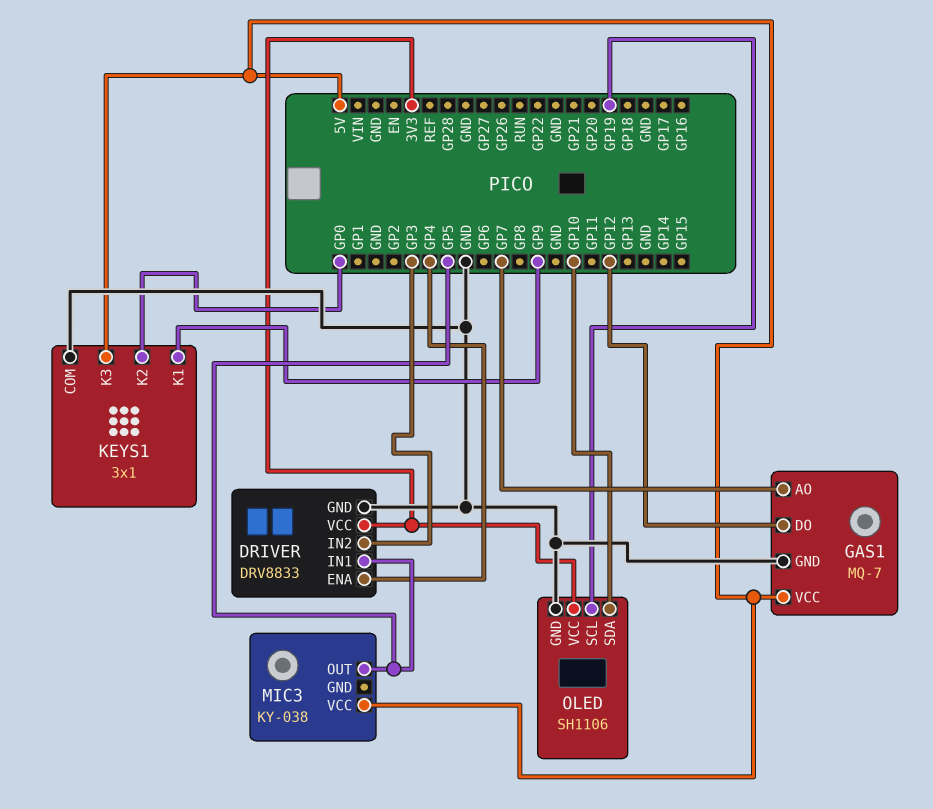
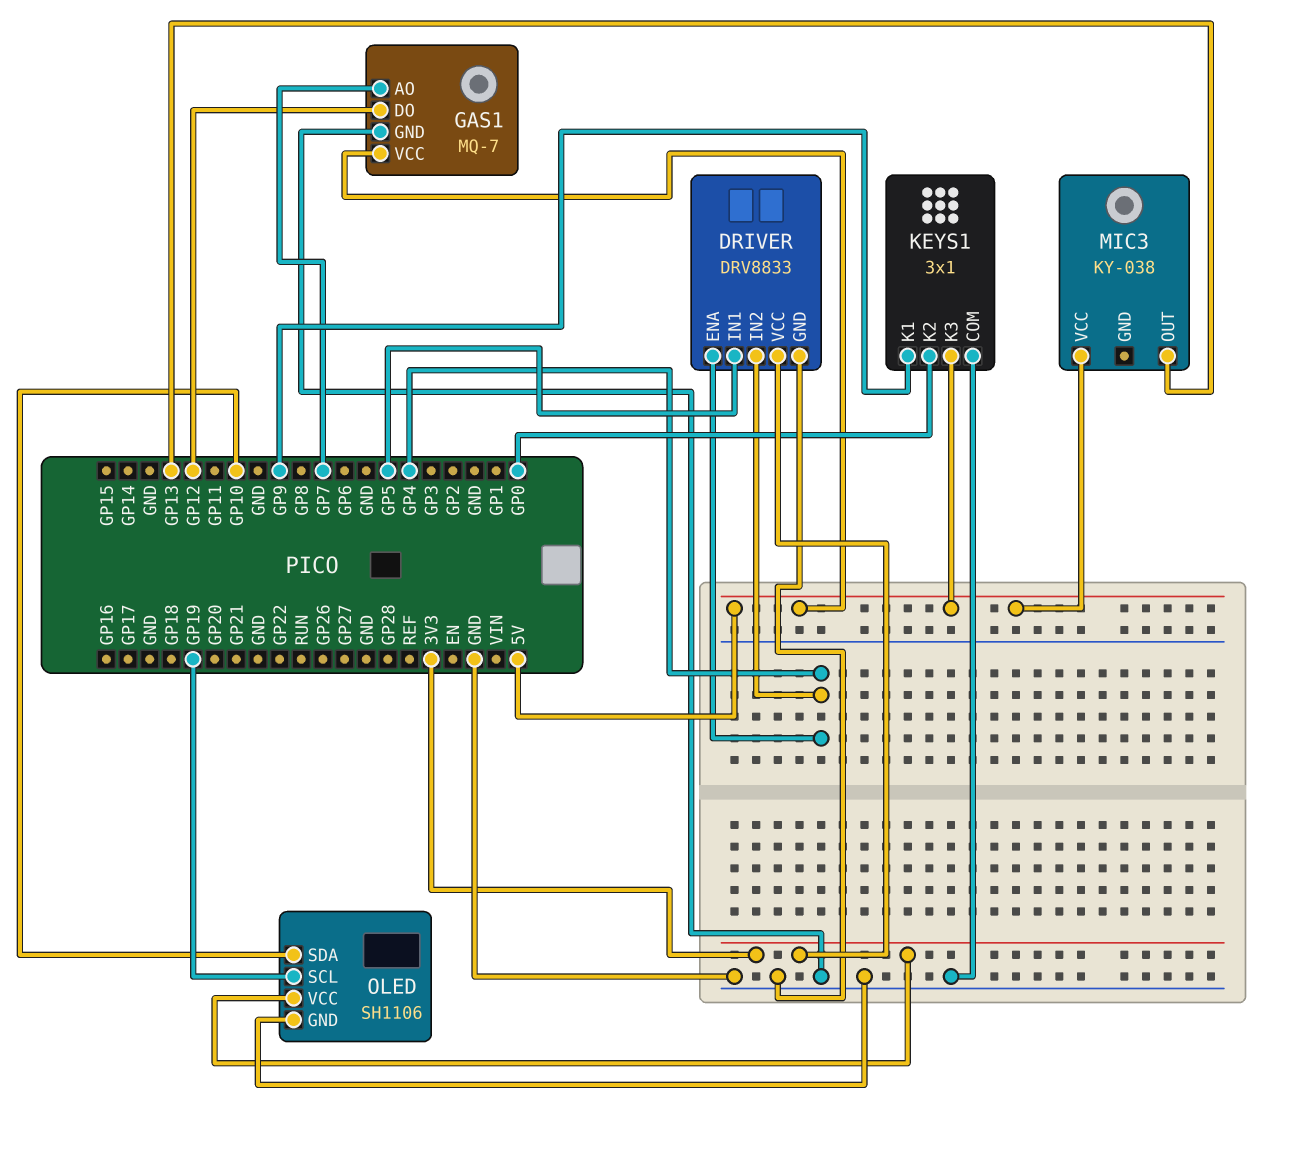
DRIVER pin IN2: GP3 -> GP4
MIC3 pin OUT: GP5 -> GP13

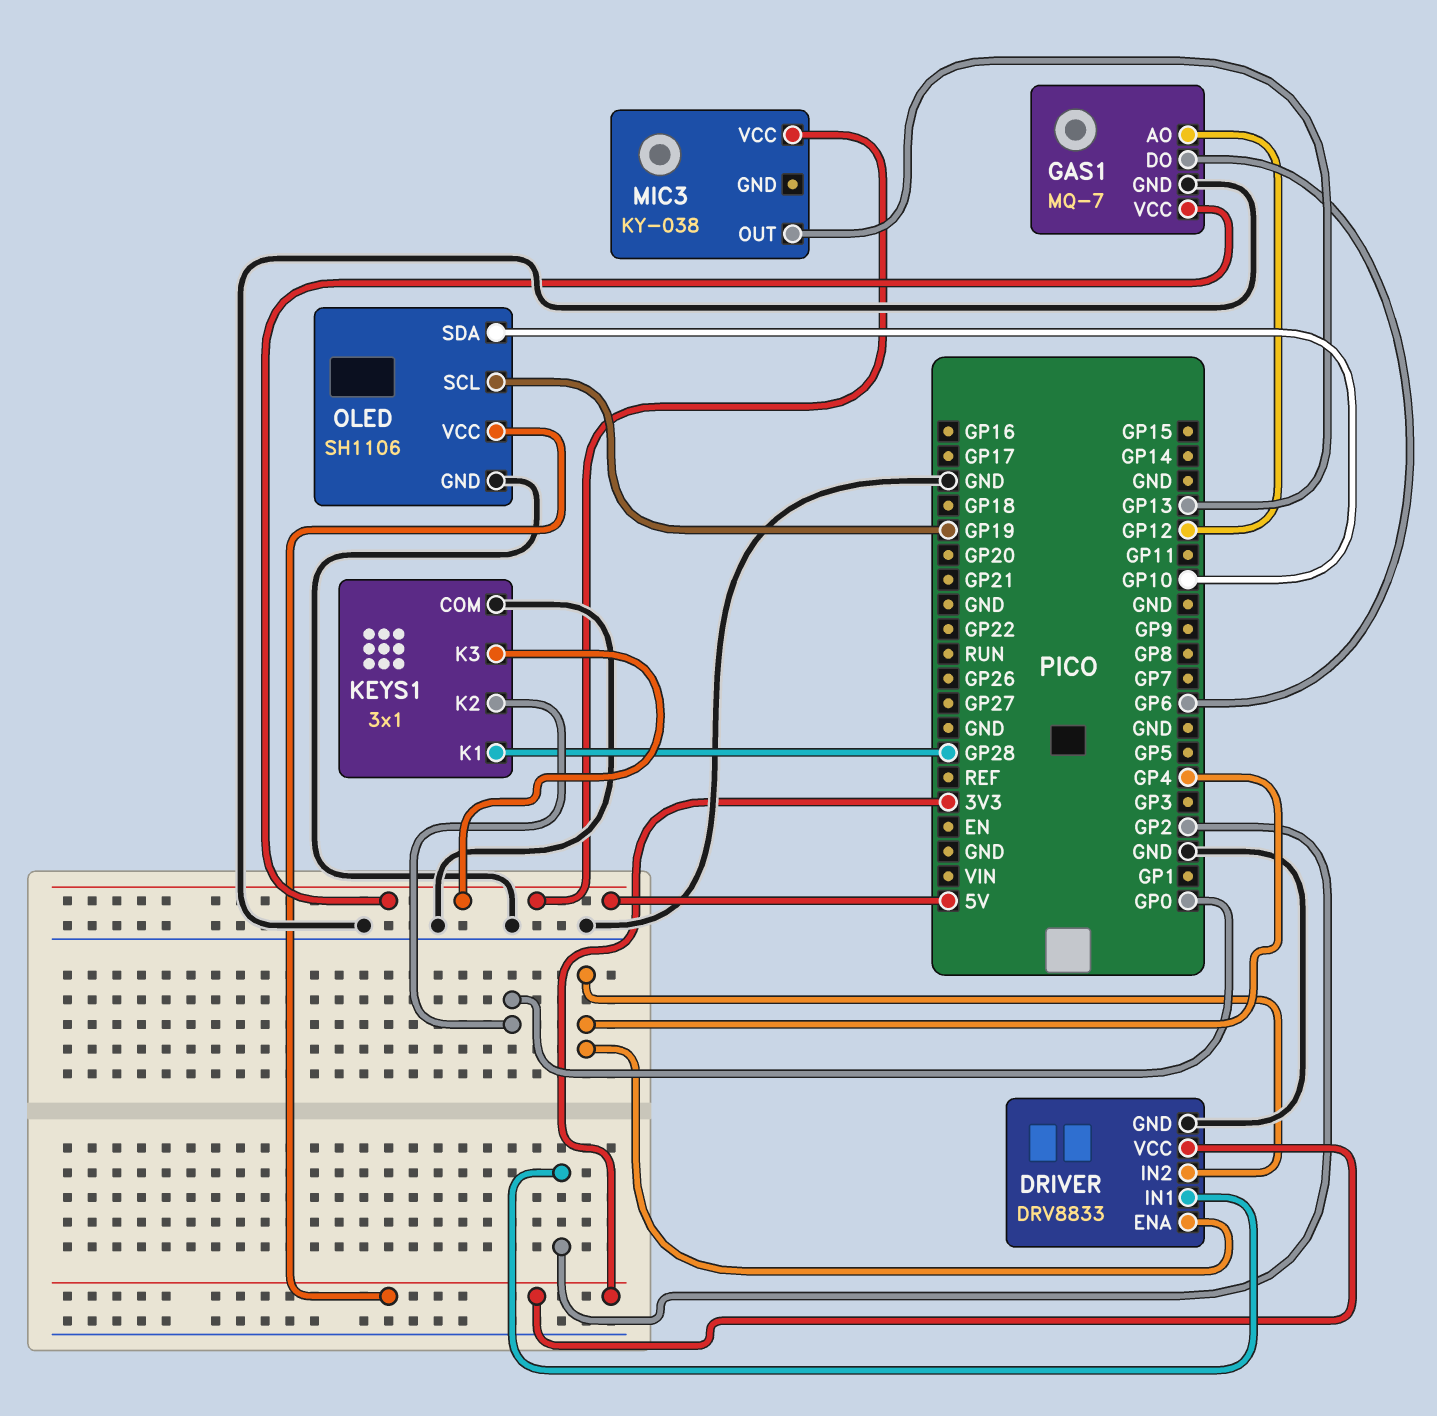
DRIVER pin IN1: GP5 -> GP2
GAS1 pin AO: GP7 -> GP12
GAS1 pin DO: GP12 -> GP6
KEYS1 pin K1: GP9 -> GP28

